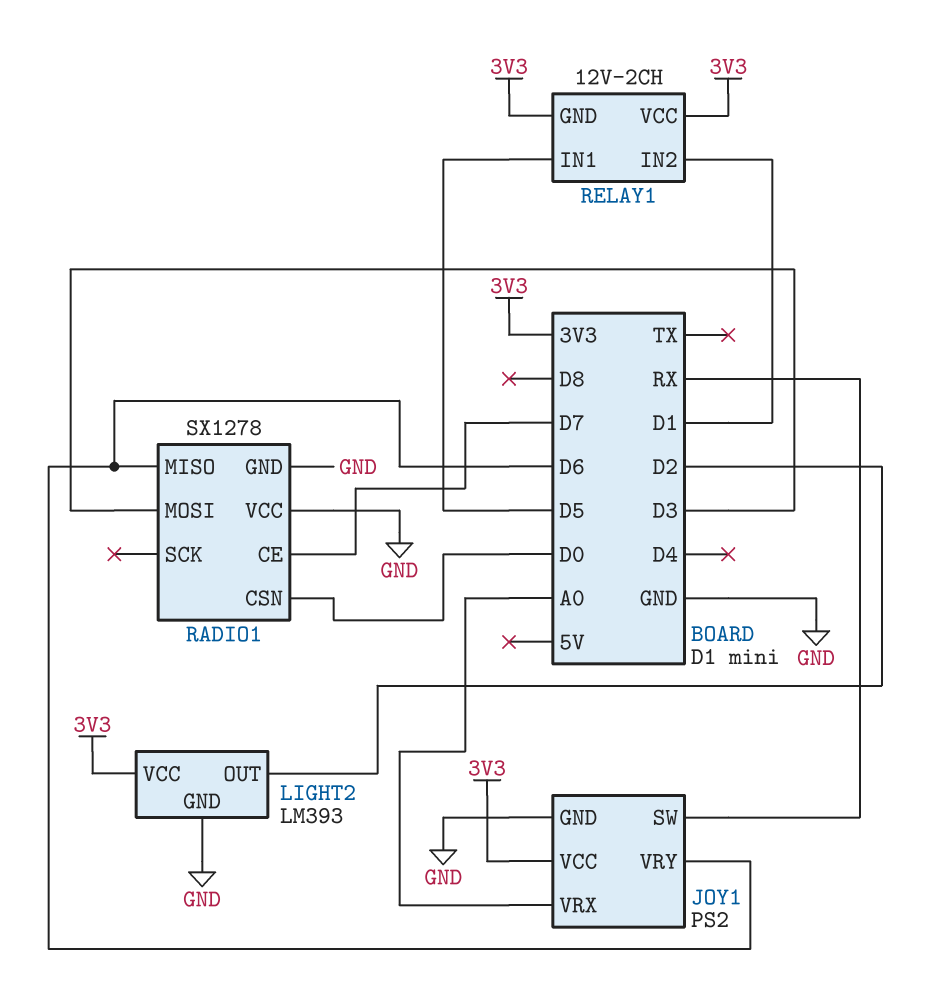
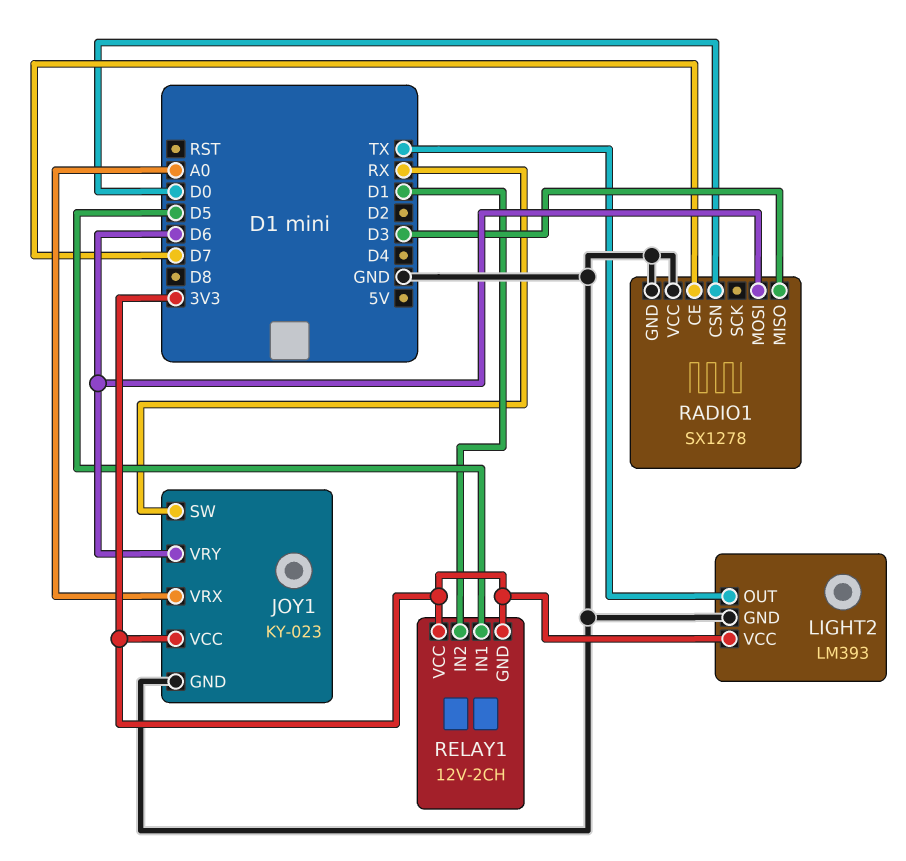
JOY1: PS2 -> KY-023
LIGHT2 pin OUT: D2 -> TX
RADIO1 pin MISO: D6 -> D3
RADIO1 pin MOSI: D3 -> D6

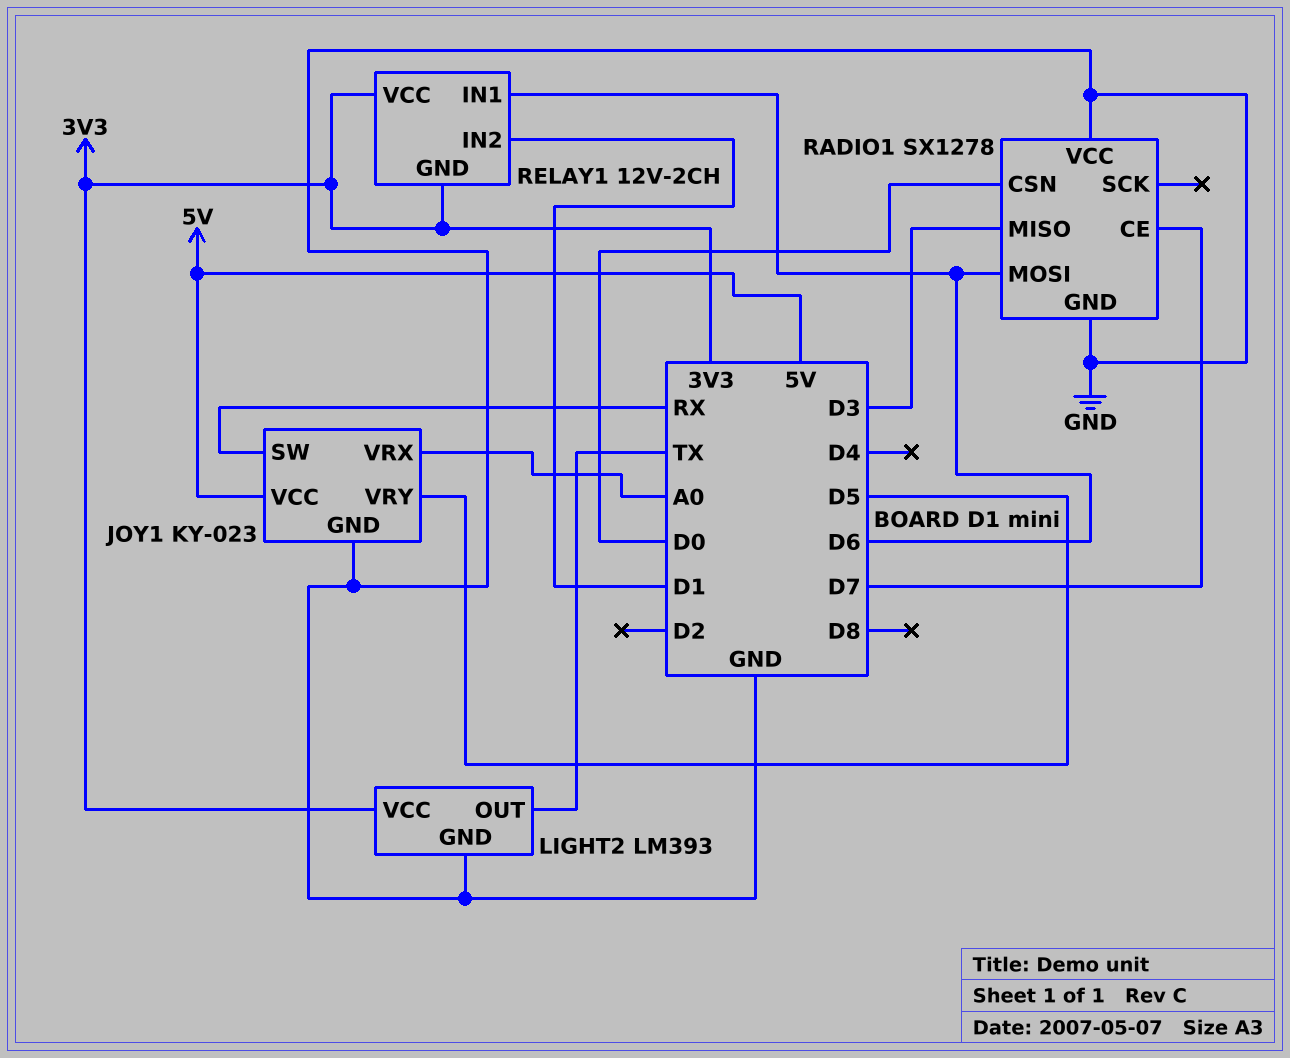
JOY1 pin VCC: 3V3 -> 5V
JOY1 pin VRY: D6 -> D5
RELAY1 pin IN1: D5 -> D6

